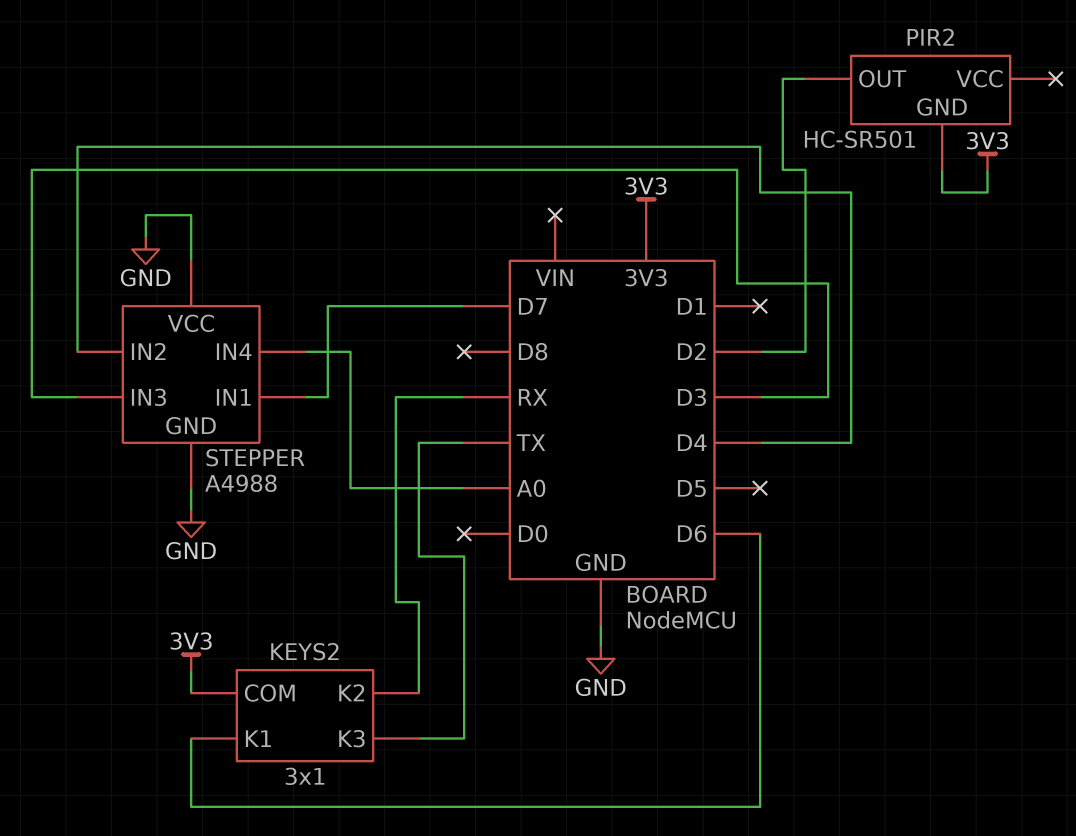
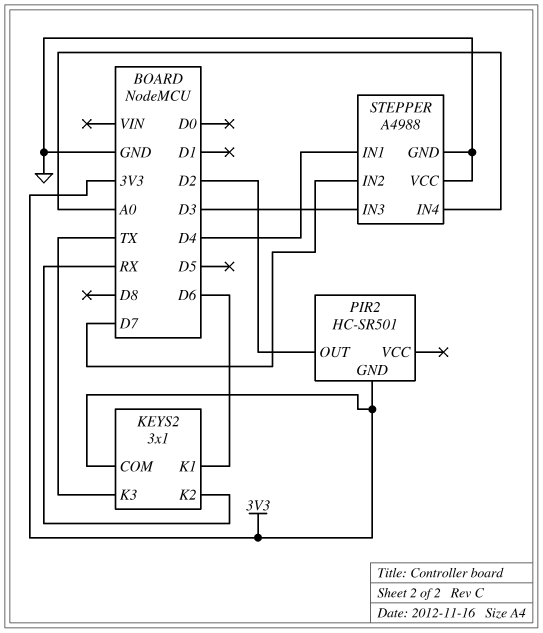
STEPPER pin IN1: D7 -> D4
STEPPER pin IN2: D4 -> D7

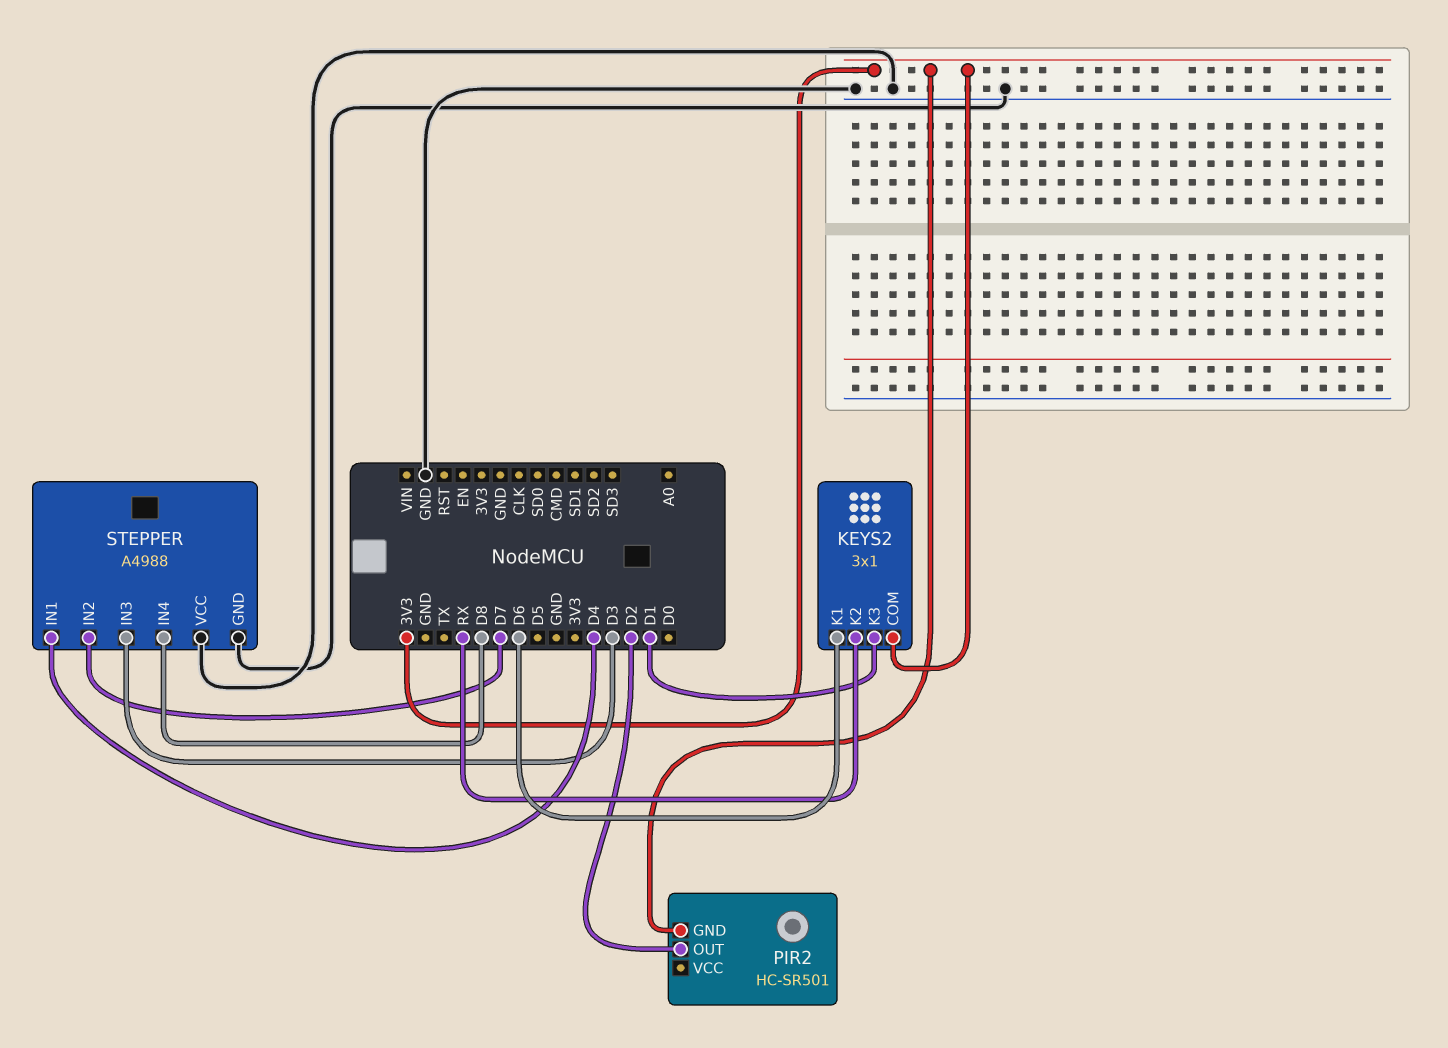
KEYS2 pin K3: TX -> D1
STEPPER pin IN4: A0 -> D8

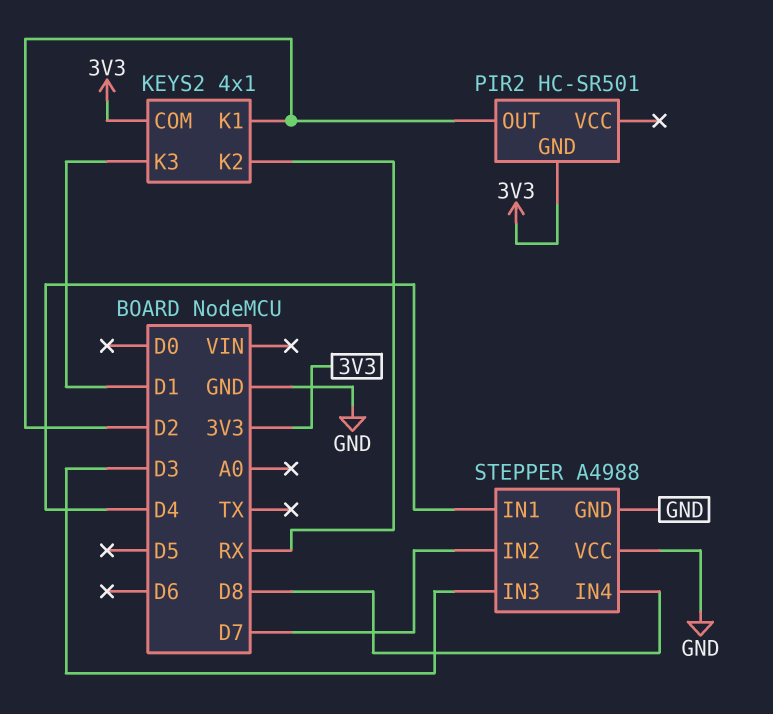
KEYS2: 3x1 -> 4x1
KEYS2 pin K1: D6 -> D2

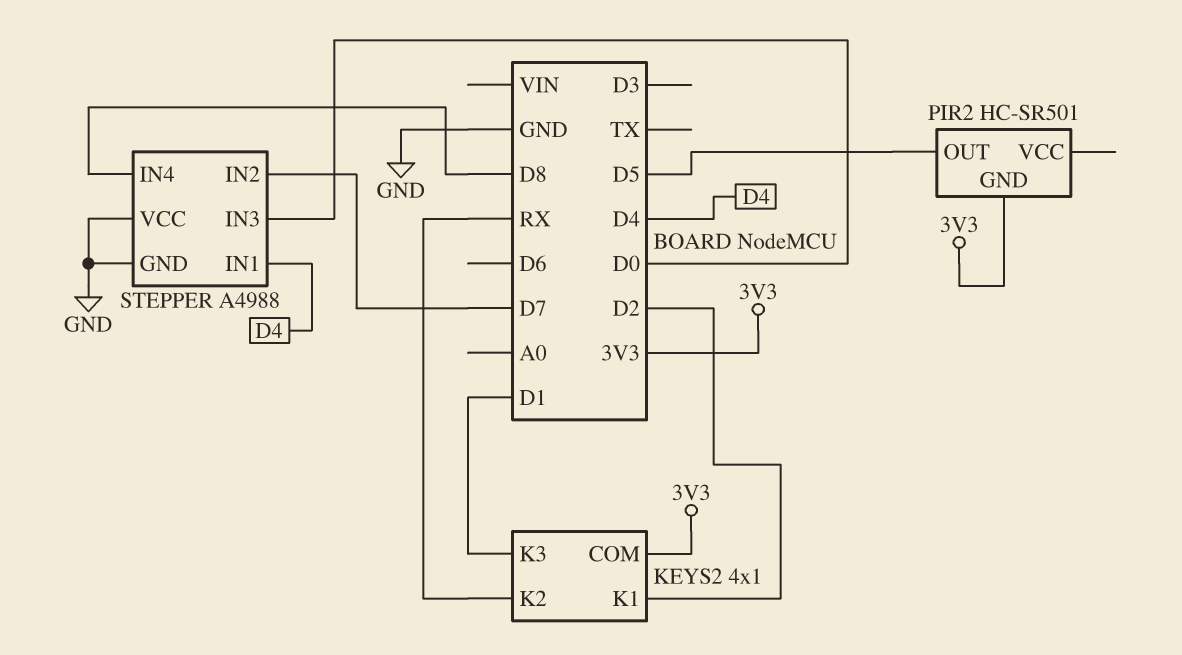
PIR2 pin OUT: D2 -> D5
STEPPER pin IN3: D3 -> D0

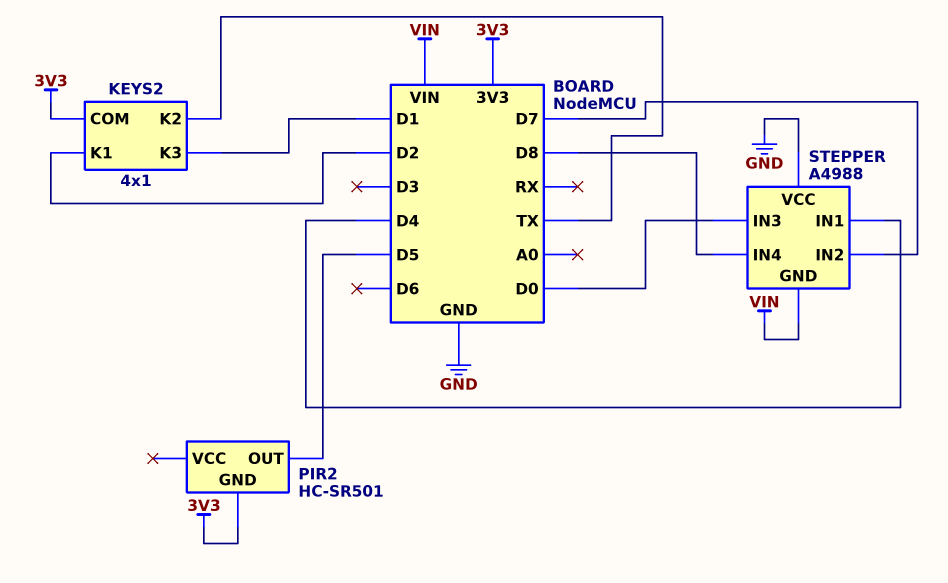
KEYS2 pin K2: RX -> TX
STEPPER pin GND: GND -> VIN

